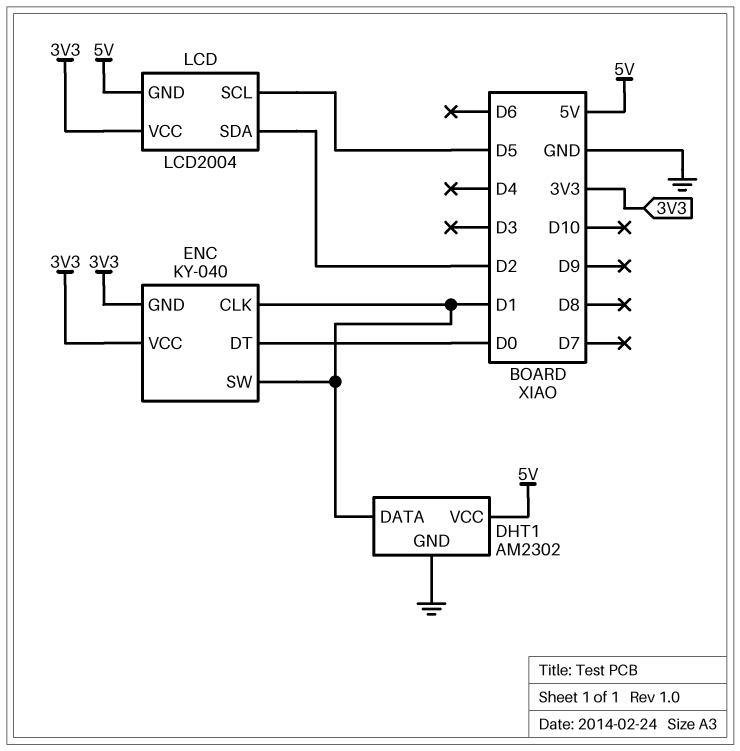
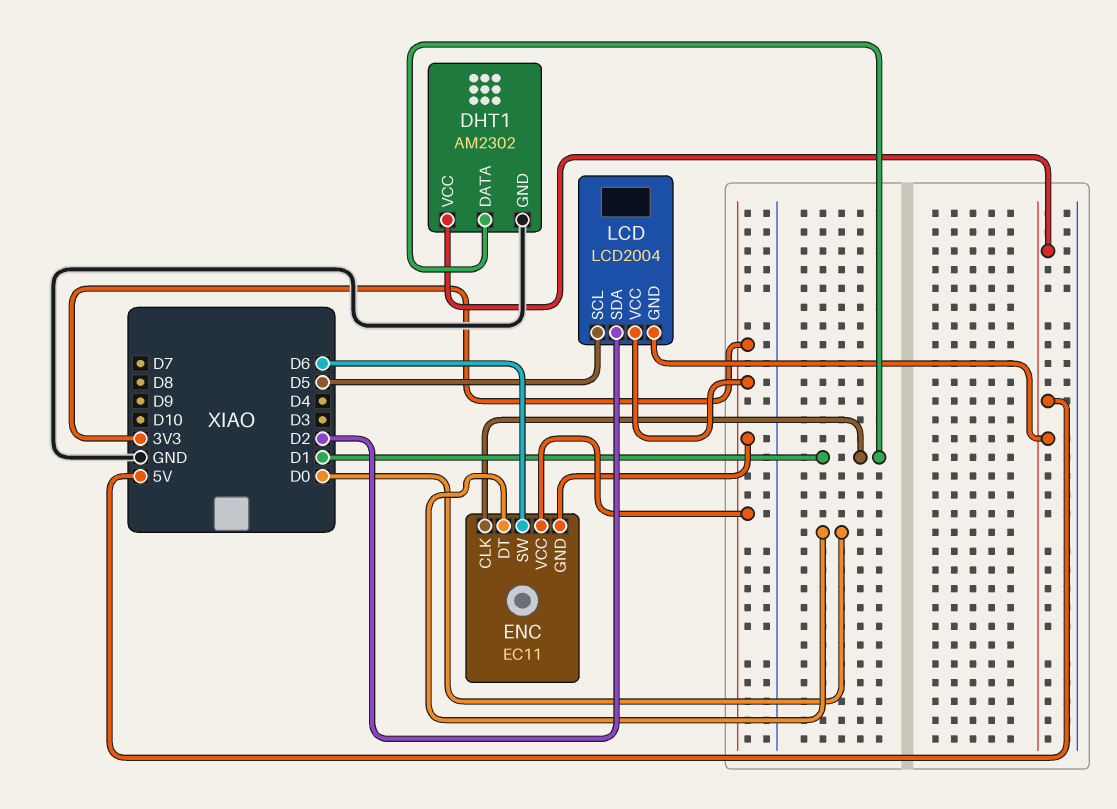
ENC: KY-040 -> EC11
ENC pin SW: D1 -> D6

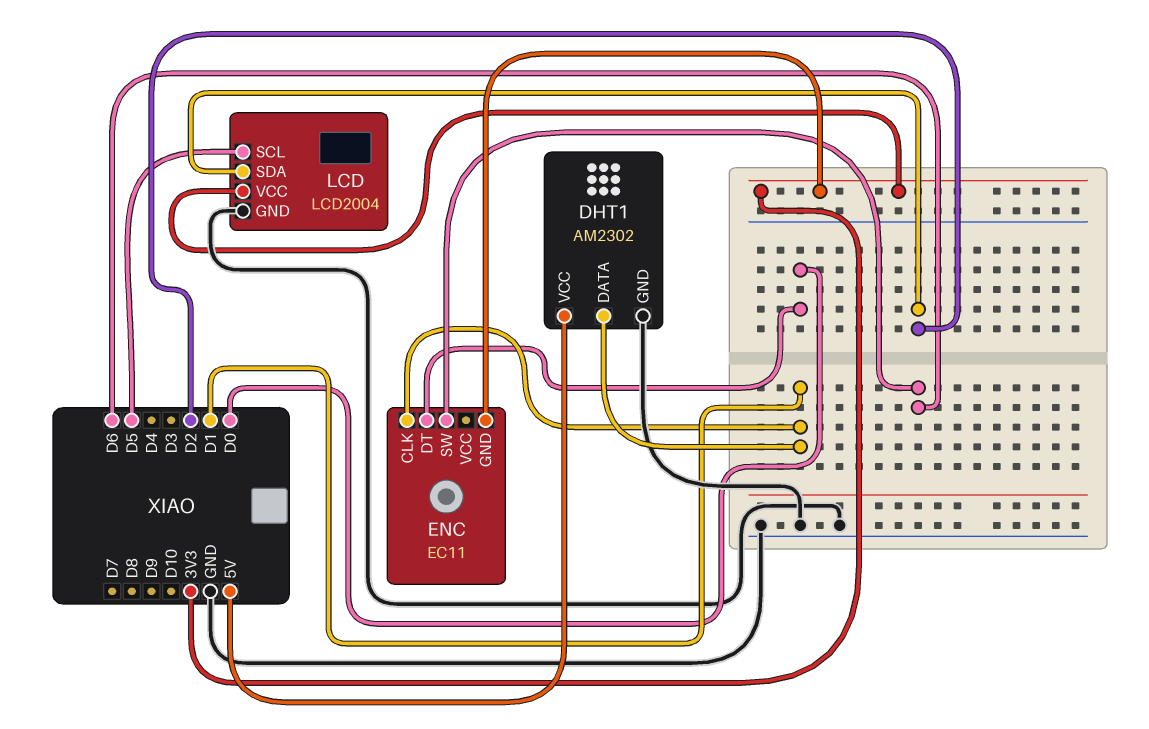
ENC pin VCC: 3V3 -> none
LCD pin GND: 5V -> GND

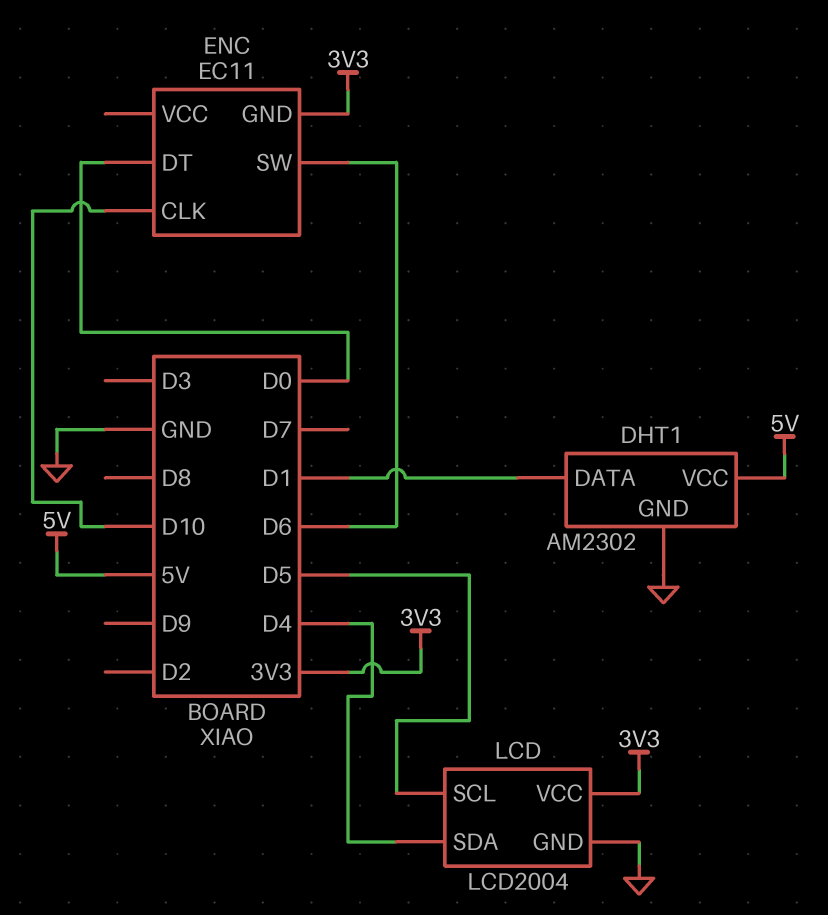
ENC pin CLK: D1 -> D10
LCD pin SDA: D2 -> D4

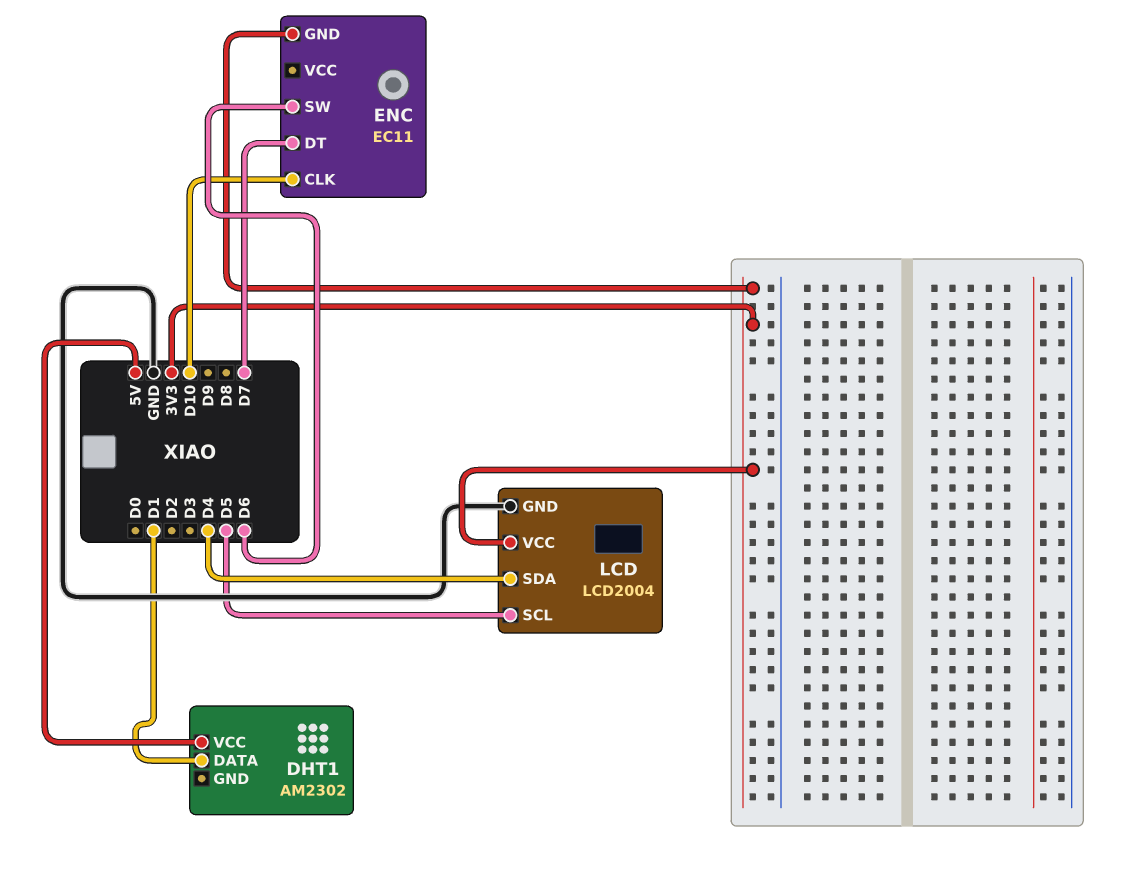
DHT1 pin GND: GND -> none
ENC pin DT: D0 -> D7

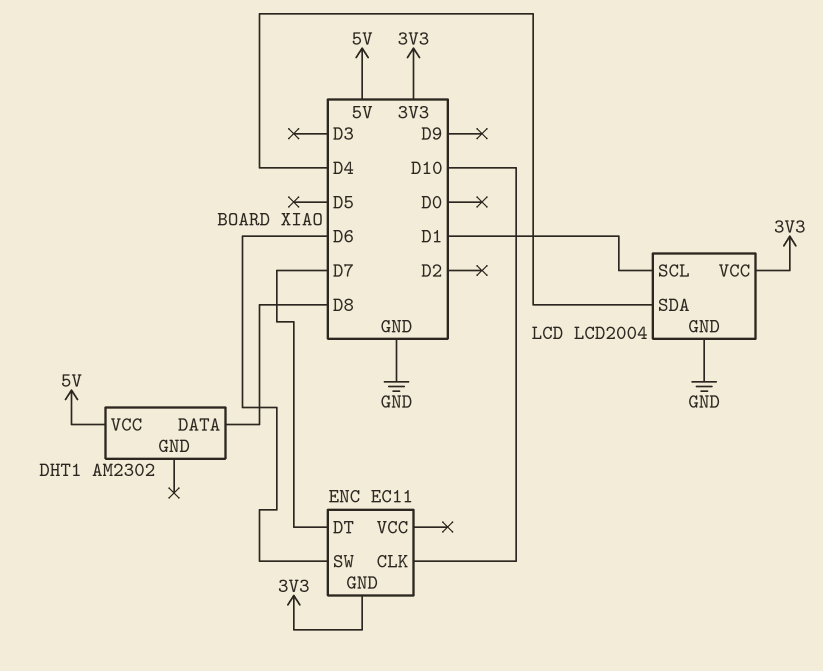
DHT1 pin DATA: D1 -> D8
LCD pin SCL: D5 -> D1

